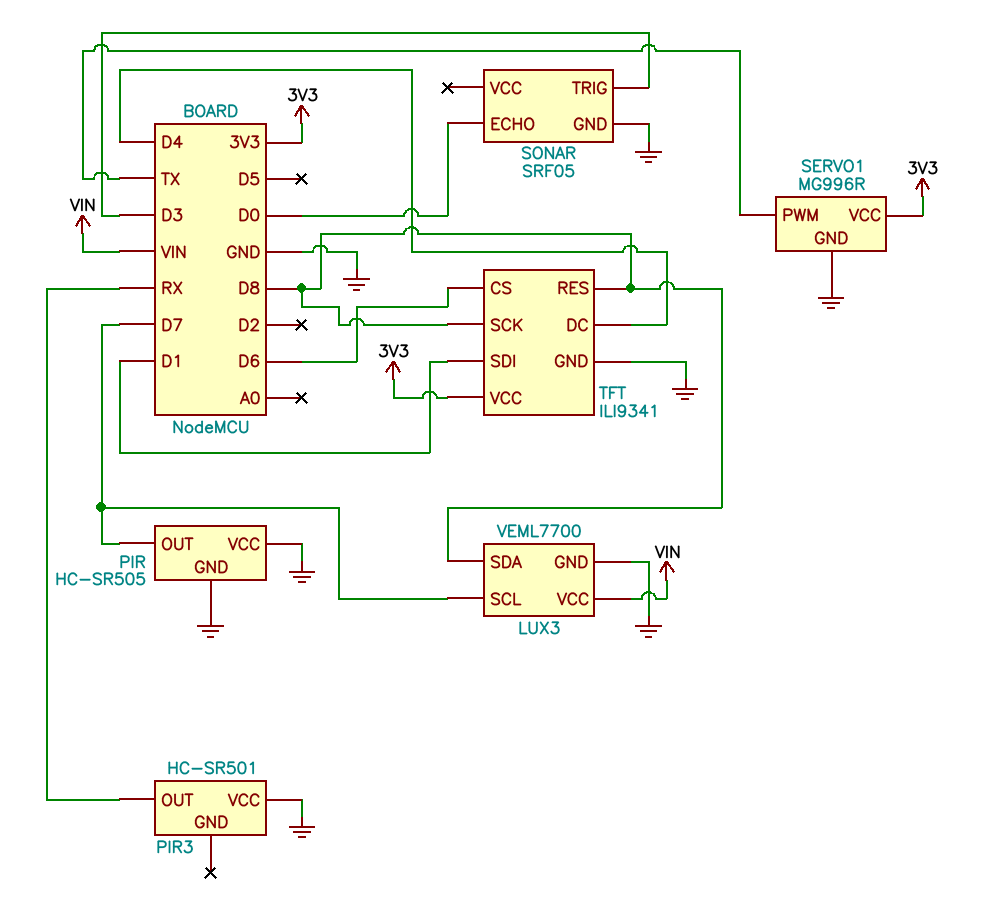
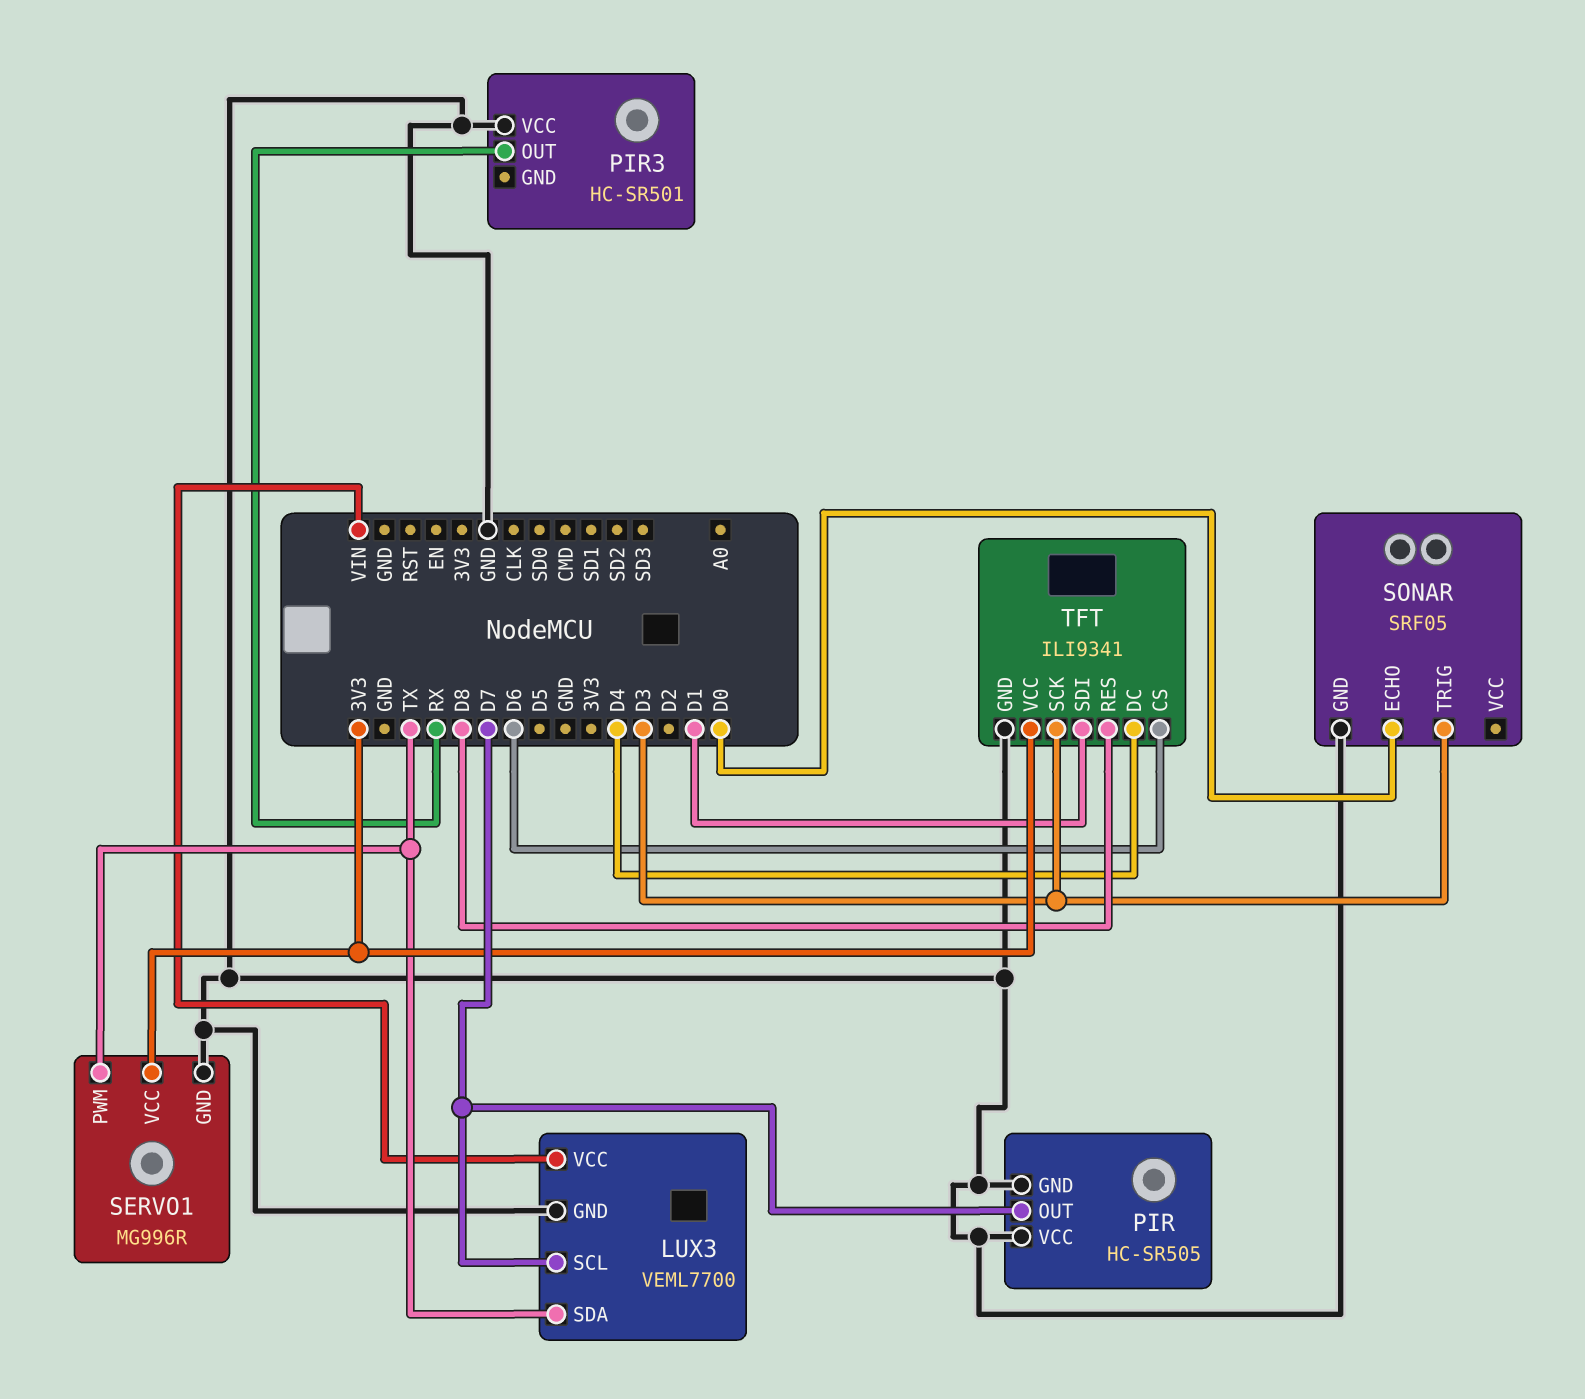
LUX3 pin SDA: D8 -> TX
TFT pin SCK: D8 -> D3

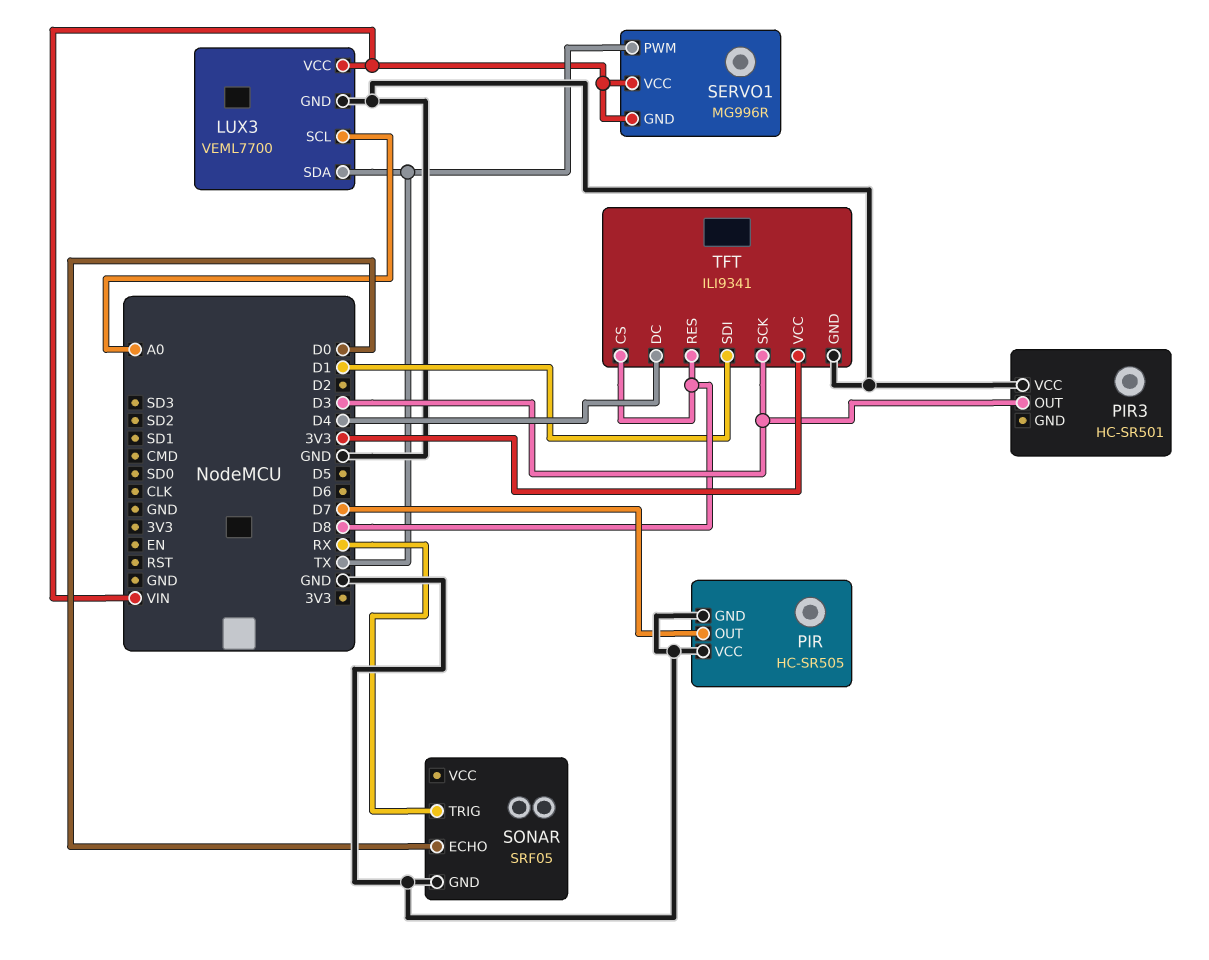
LUX3 pin SCL: D7 -> A0
PIR3 pin OUT: RX -> D3
SERVO1 pin GND: GND -> VIN
SERVO1 pin VCC: 3V3 -> VIN
SONAR pin TRIG: D3 -> RX
TFT pin CS: D6 -> D8

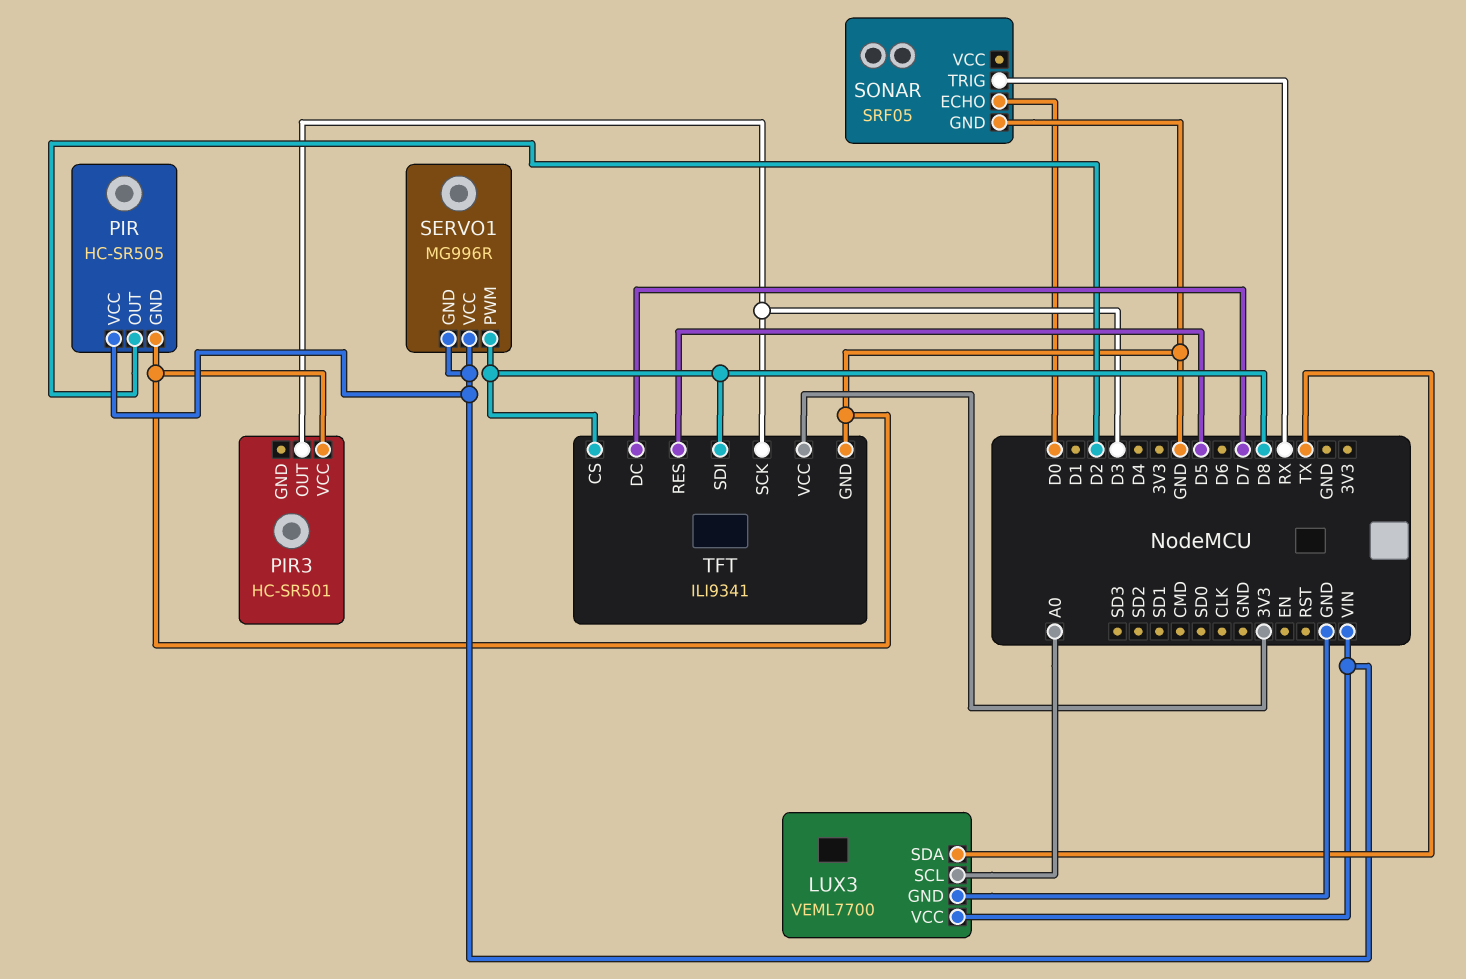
PIR pin OUT: D7 -> D2
PIR pin VCC: GND -> VIN
SERVO1 pin PWM: TX -> D8
TFT pin DC: D4 -> D7
TFT pin RES: D8 -> D5
TFT pin SDI: D1 -> D8

